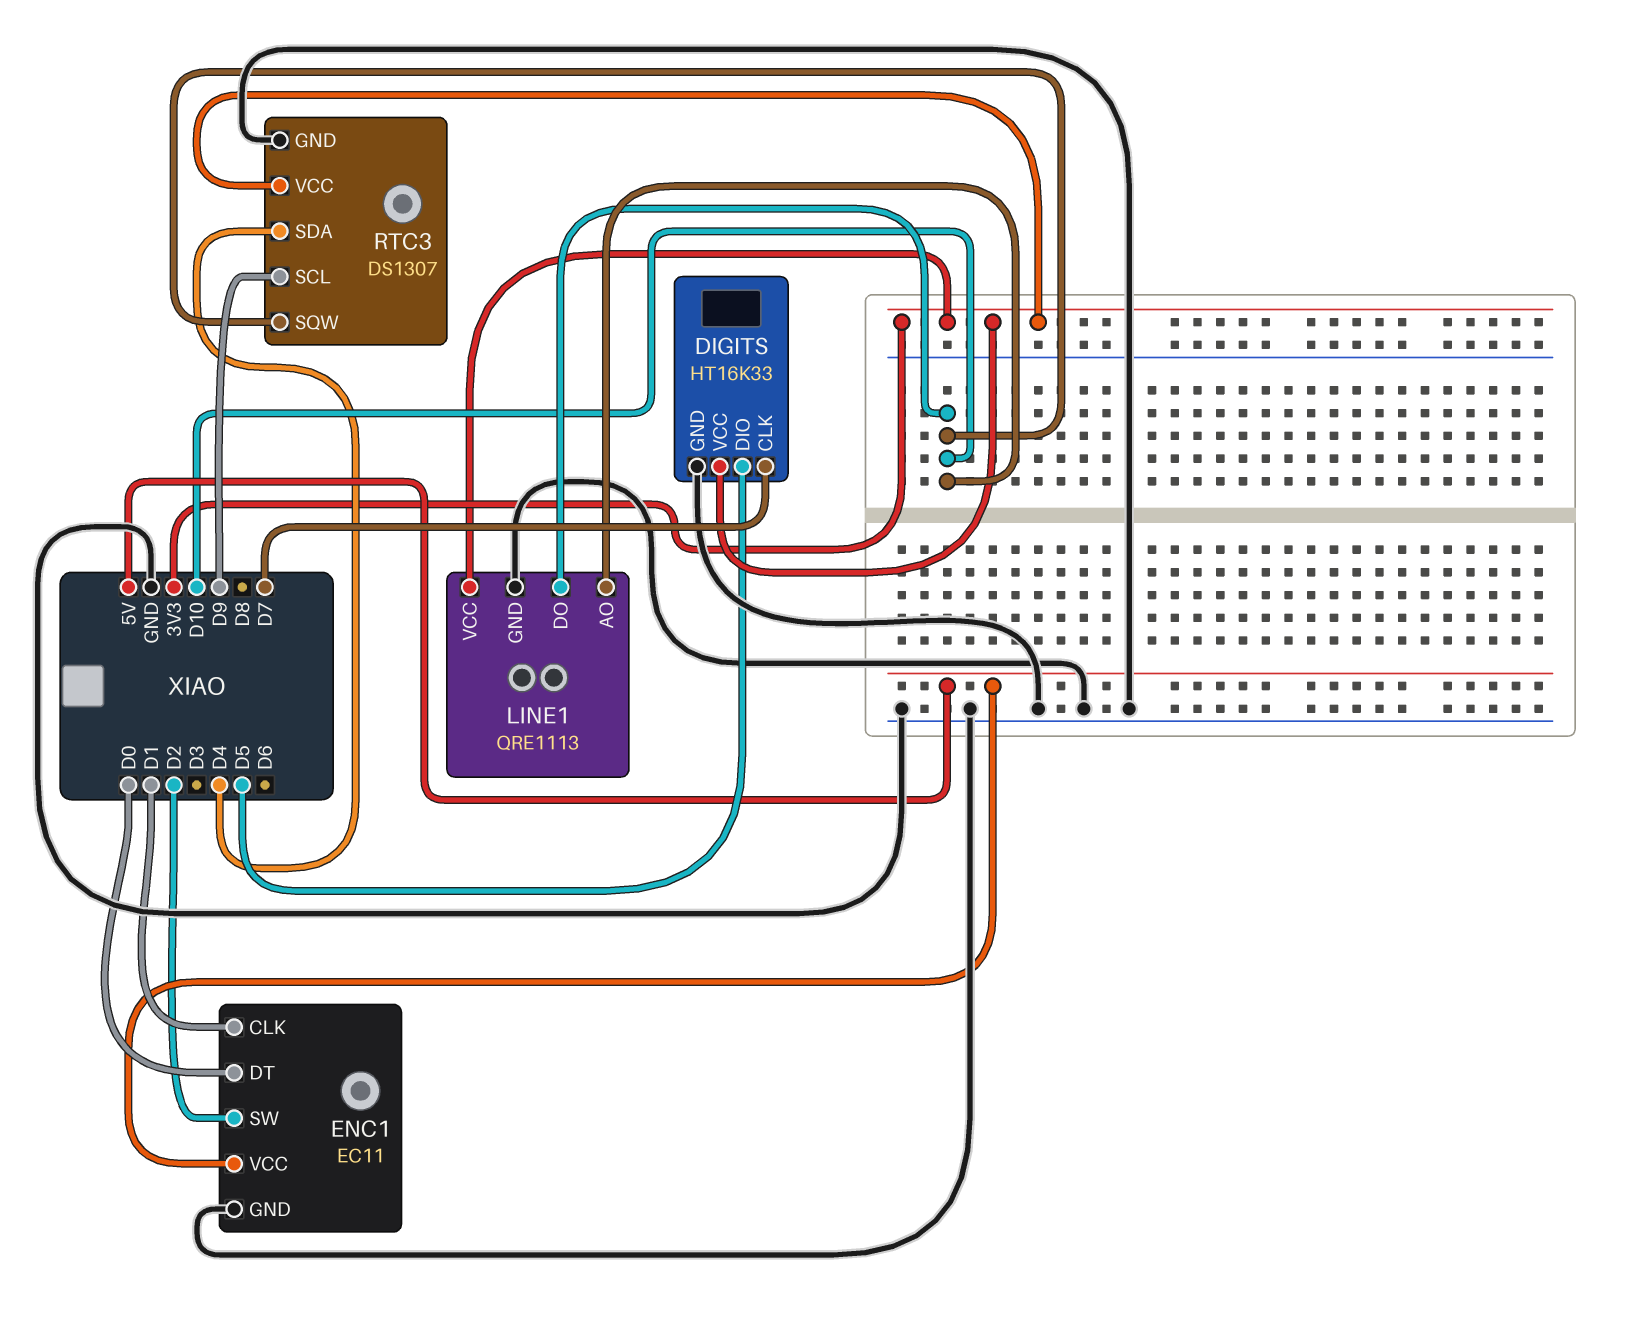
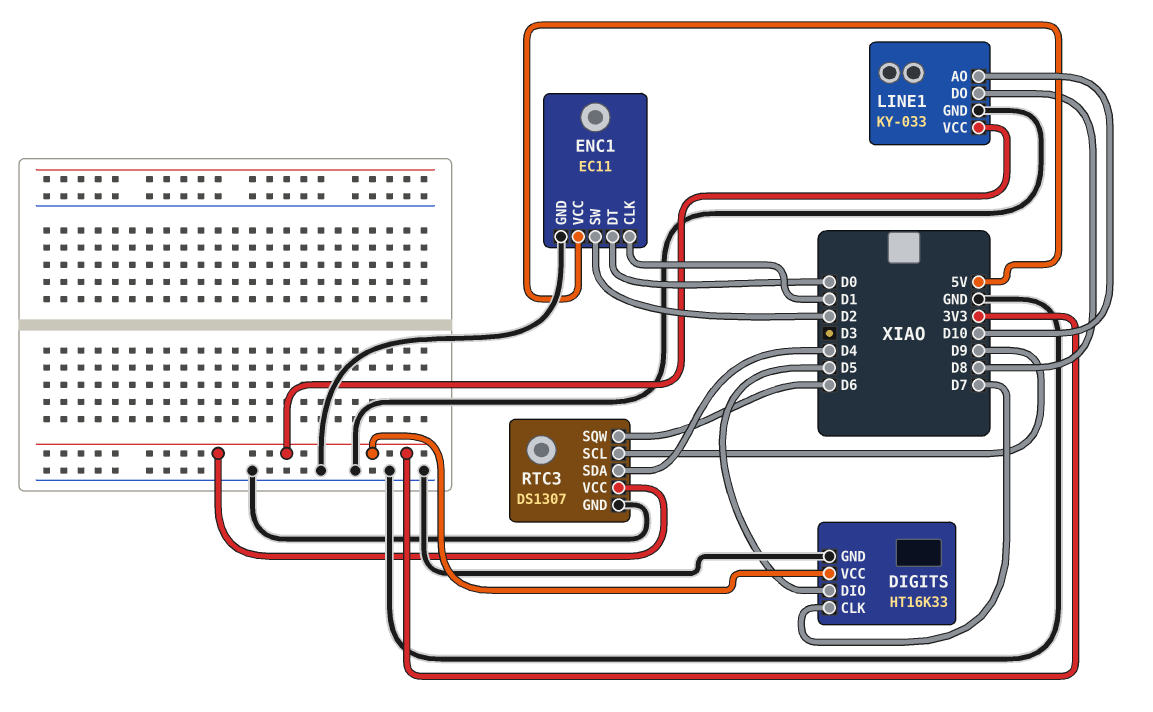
LINE1: QRE1113 -> KY-033
LINE1 pin DO: D10 -> D8
RTC3 pin SQW: D10 -> D6

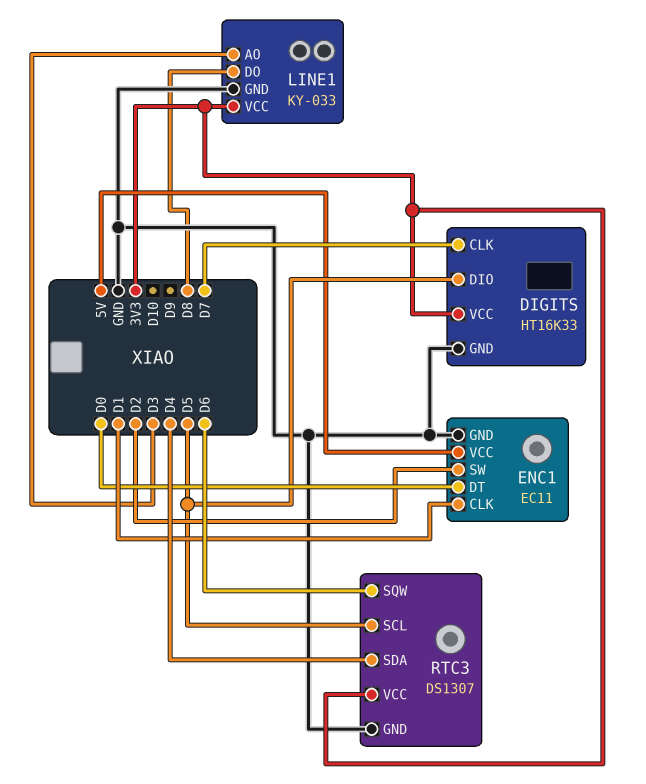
LINE1 pin AO: D10 -> D3
RTC3 pin SCL: D9 -> D5

